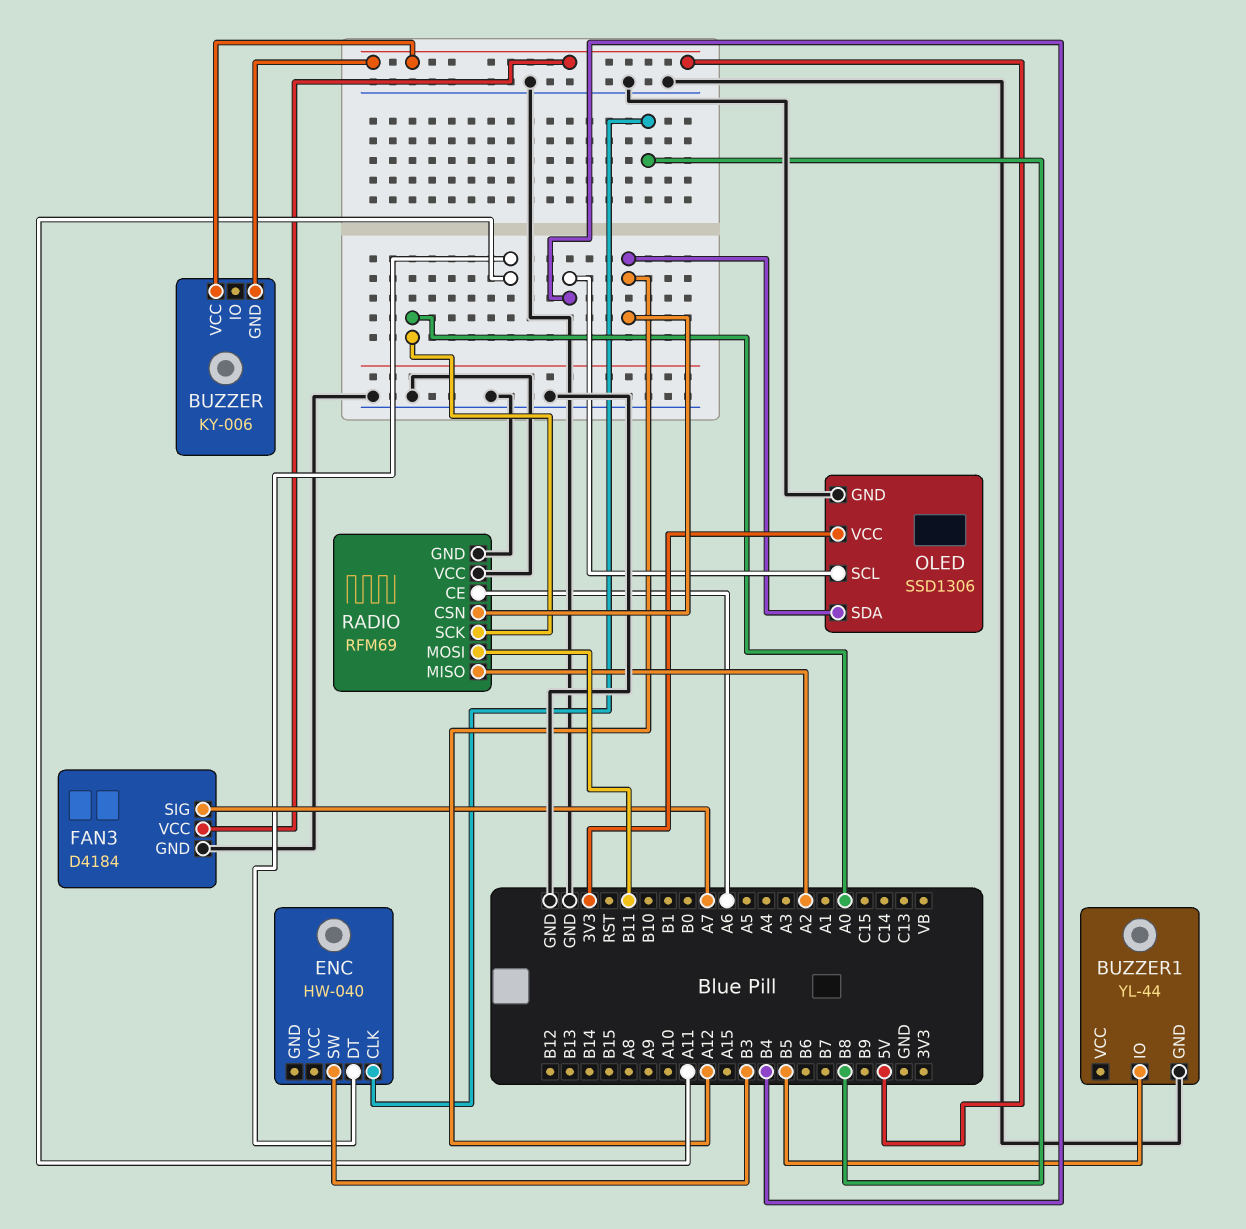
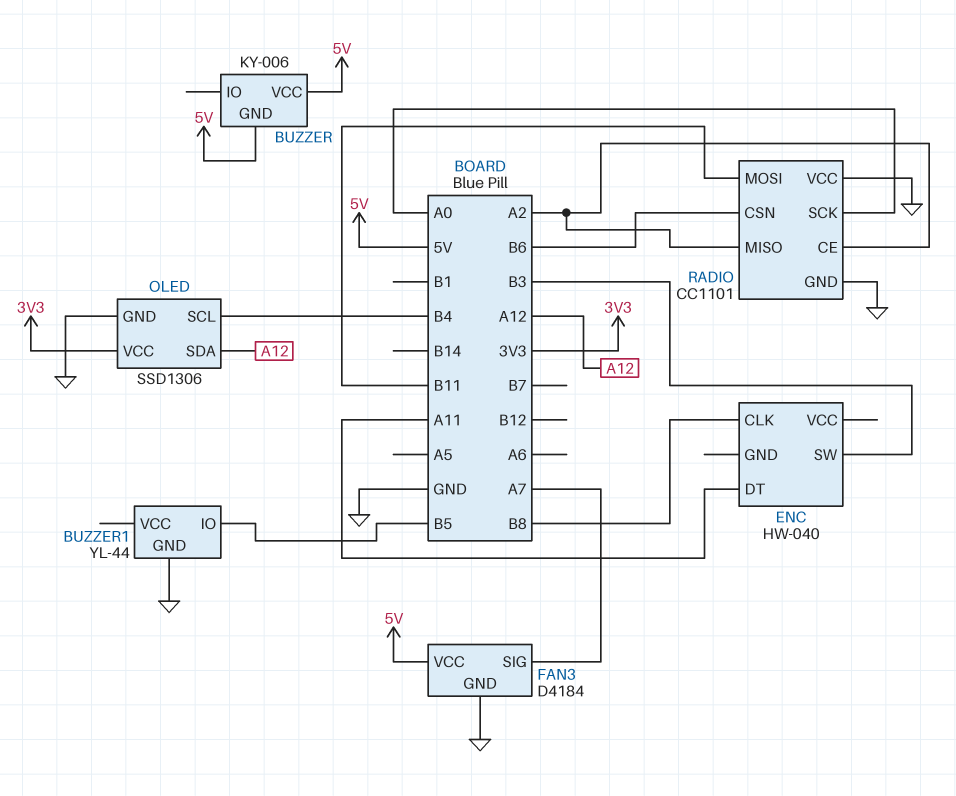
RADIO: RFM69 -> CC1101
RADIO pin CE: A6 -> A2
RADIO pin CSN: A12 -> B6

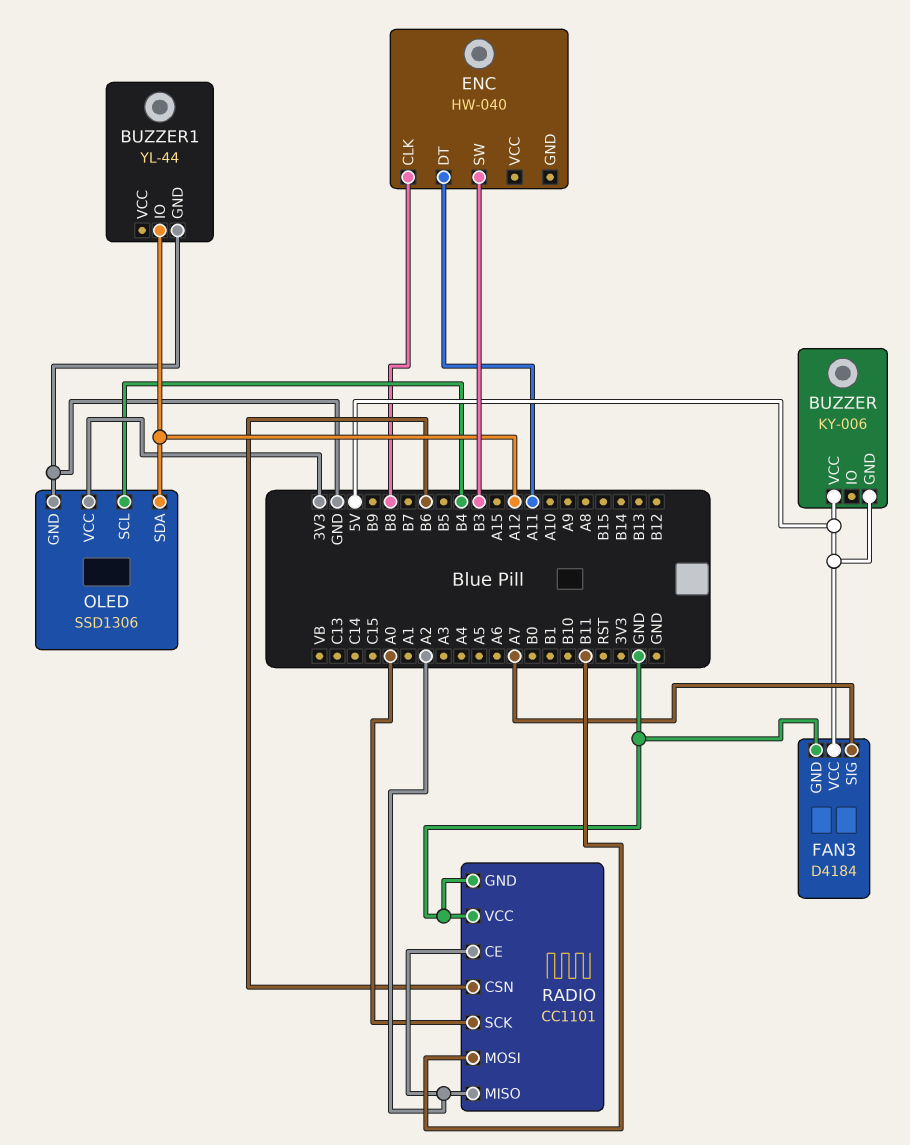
BUZZER1 pin IO: B5 -> A12

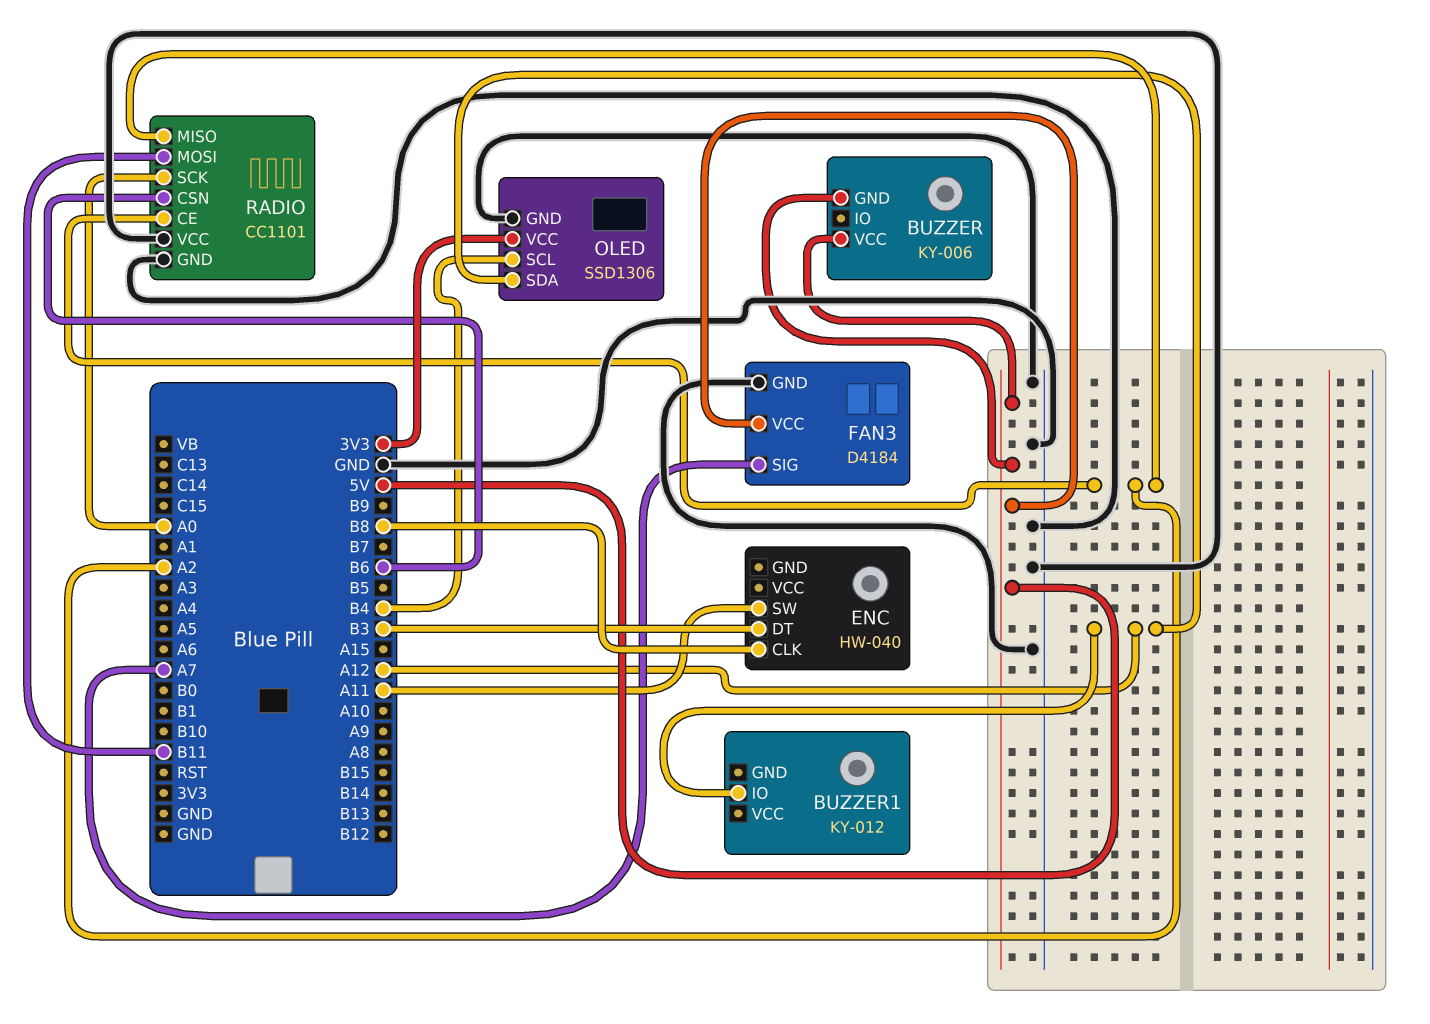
BUZZER1: YL-44 -> KY-012
BUZZER1 pin GND: GND -> none
ENC pin DT: A11 -> B3
ENC pin SW: B3 -> A11

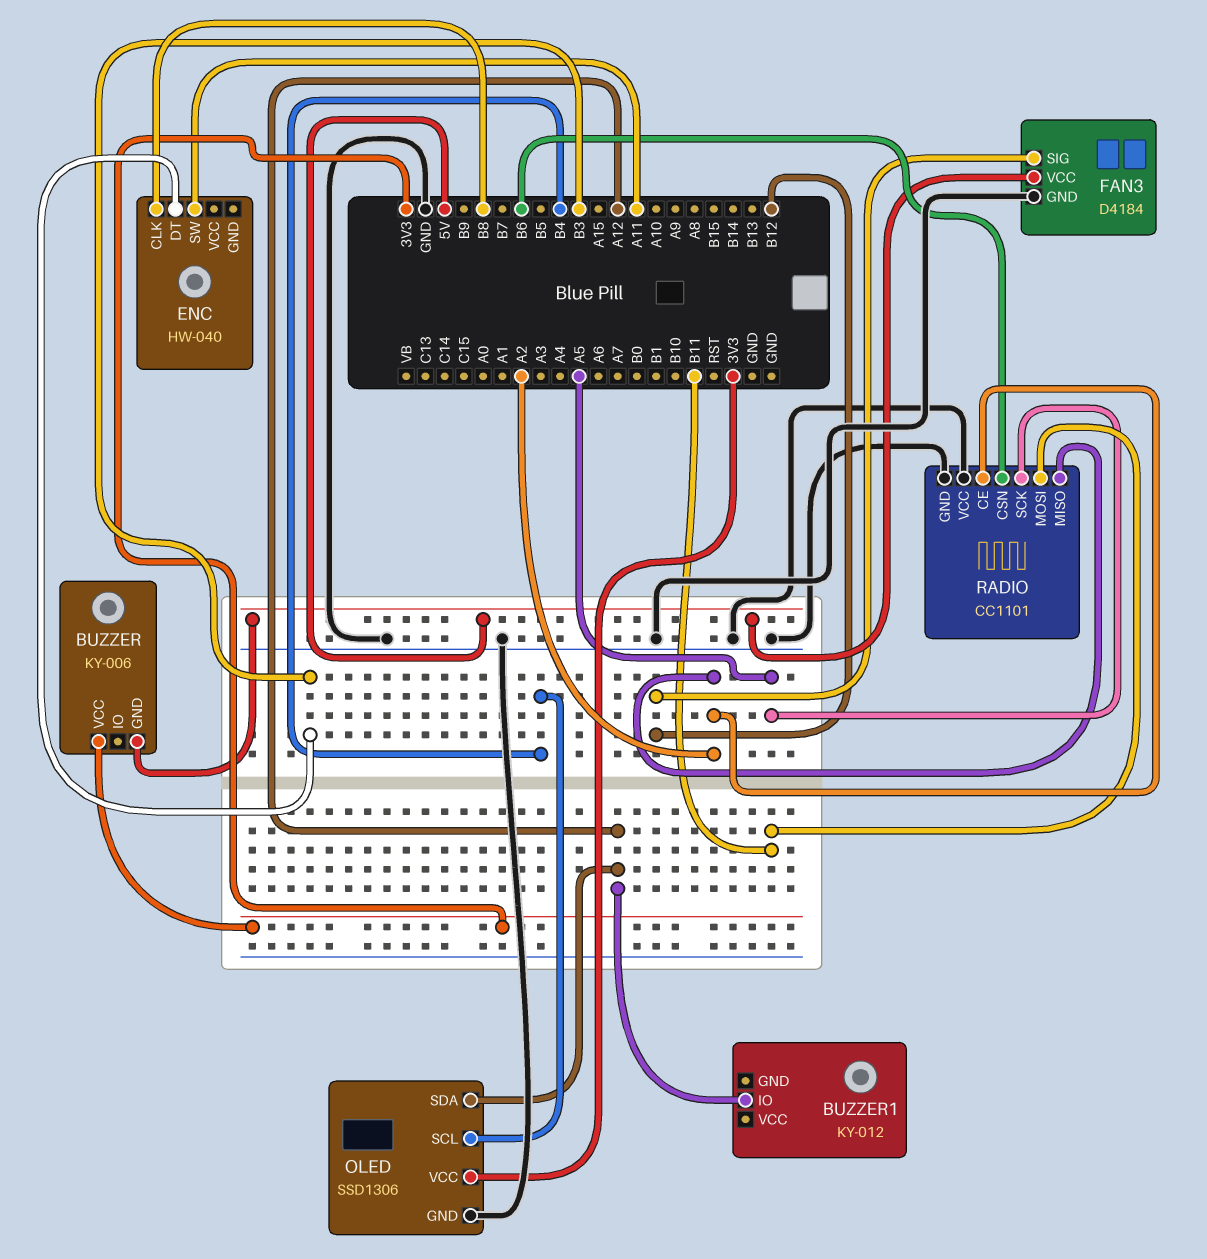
BUZZER pin VCC: 5V -> 3V3
FAN3 pin SIG: A7 -> B12
RADIO pin SCK: A0 -> A5

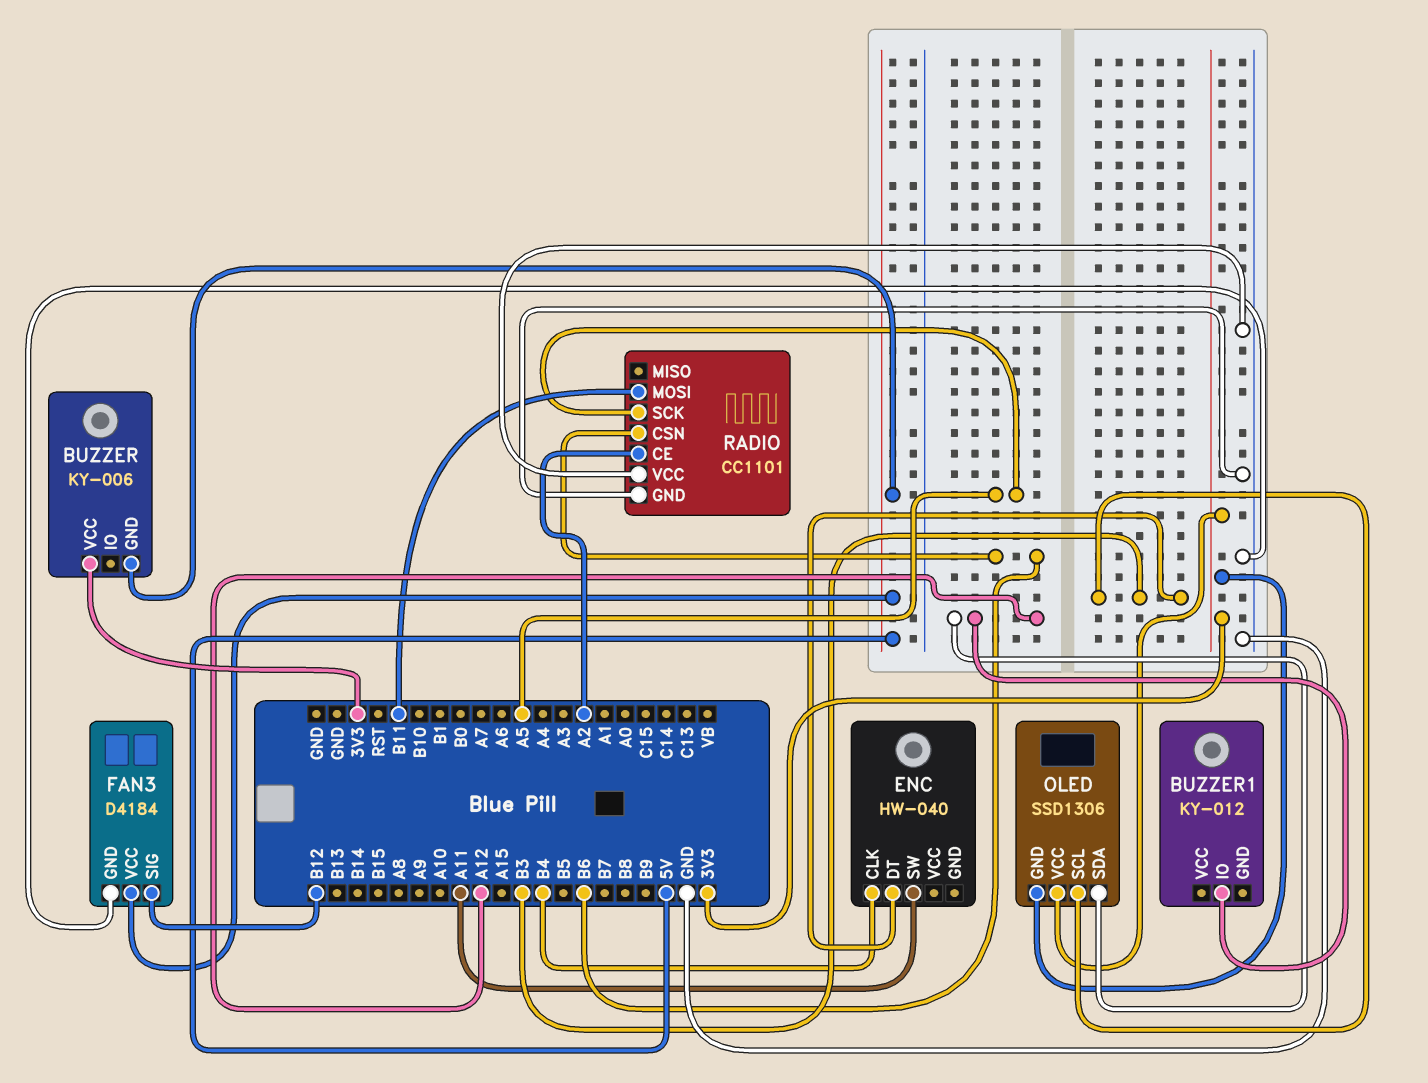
ENC pin CLK: B8 -> B4
OLED pin GND: GND -> 3V3
OLED pin SCL: B4 -> B3
RADIO pin MISO: A2 -> none

